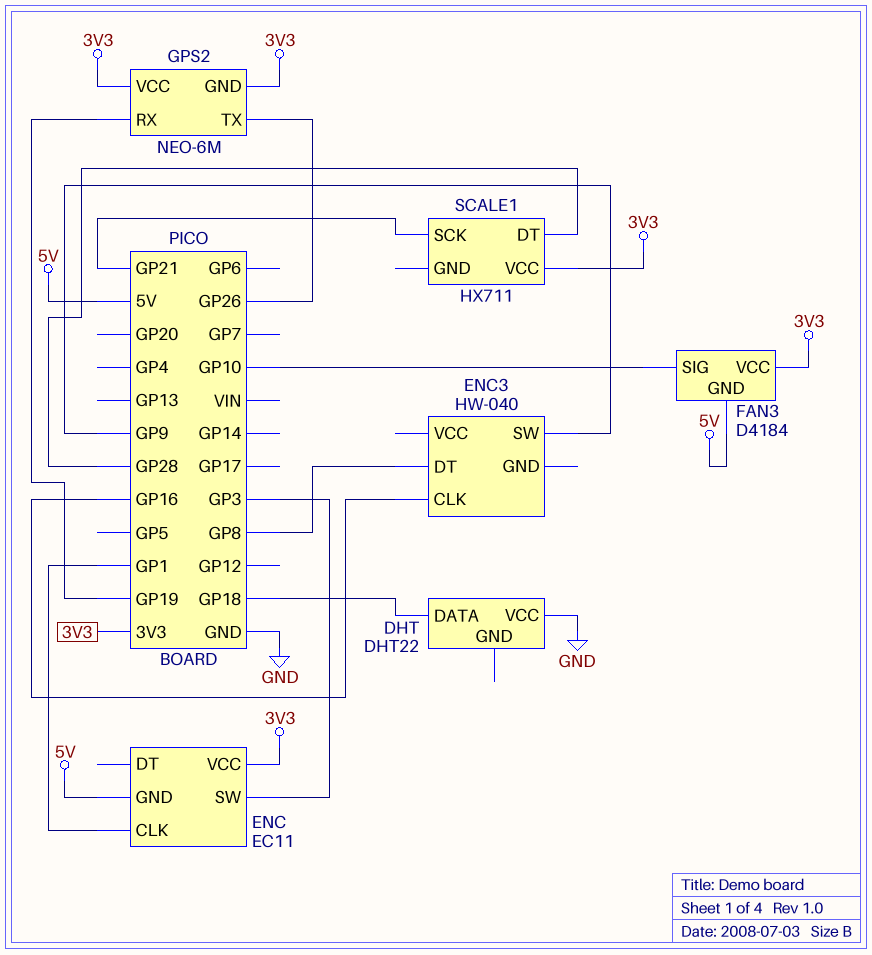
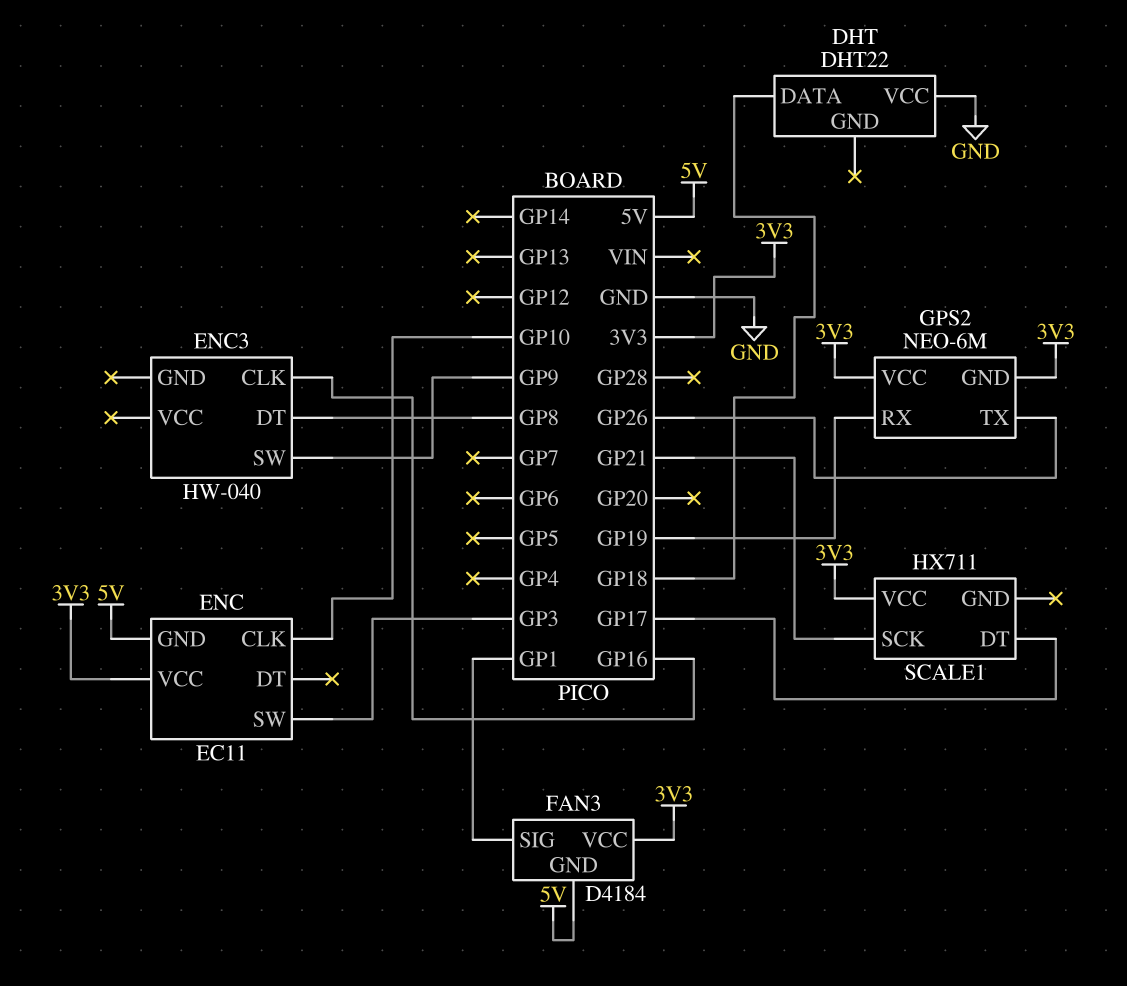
ENC pin CLK: GP1 -> GP10
FAN3 pin SIG: GP10 -> GP1
SCALE1 pin DT: GP28 -> GP17

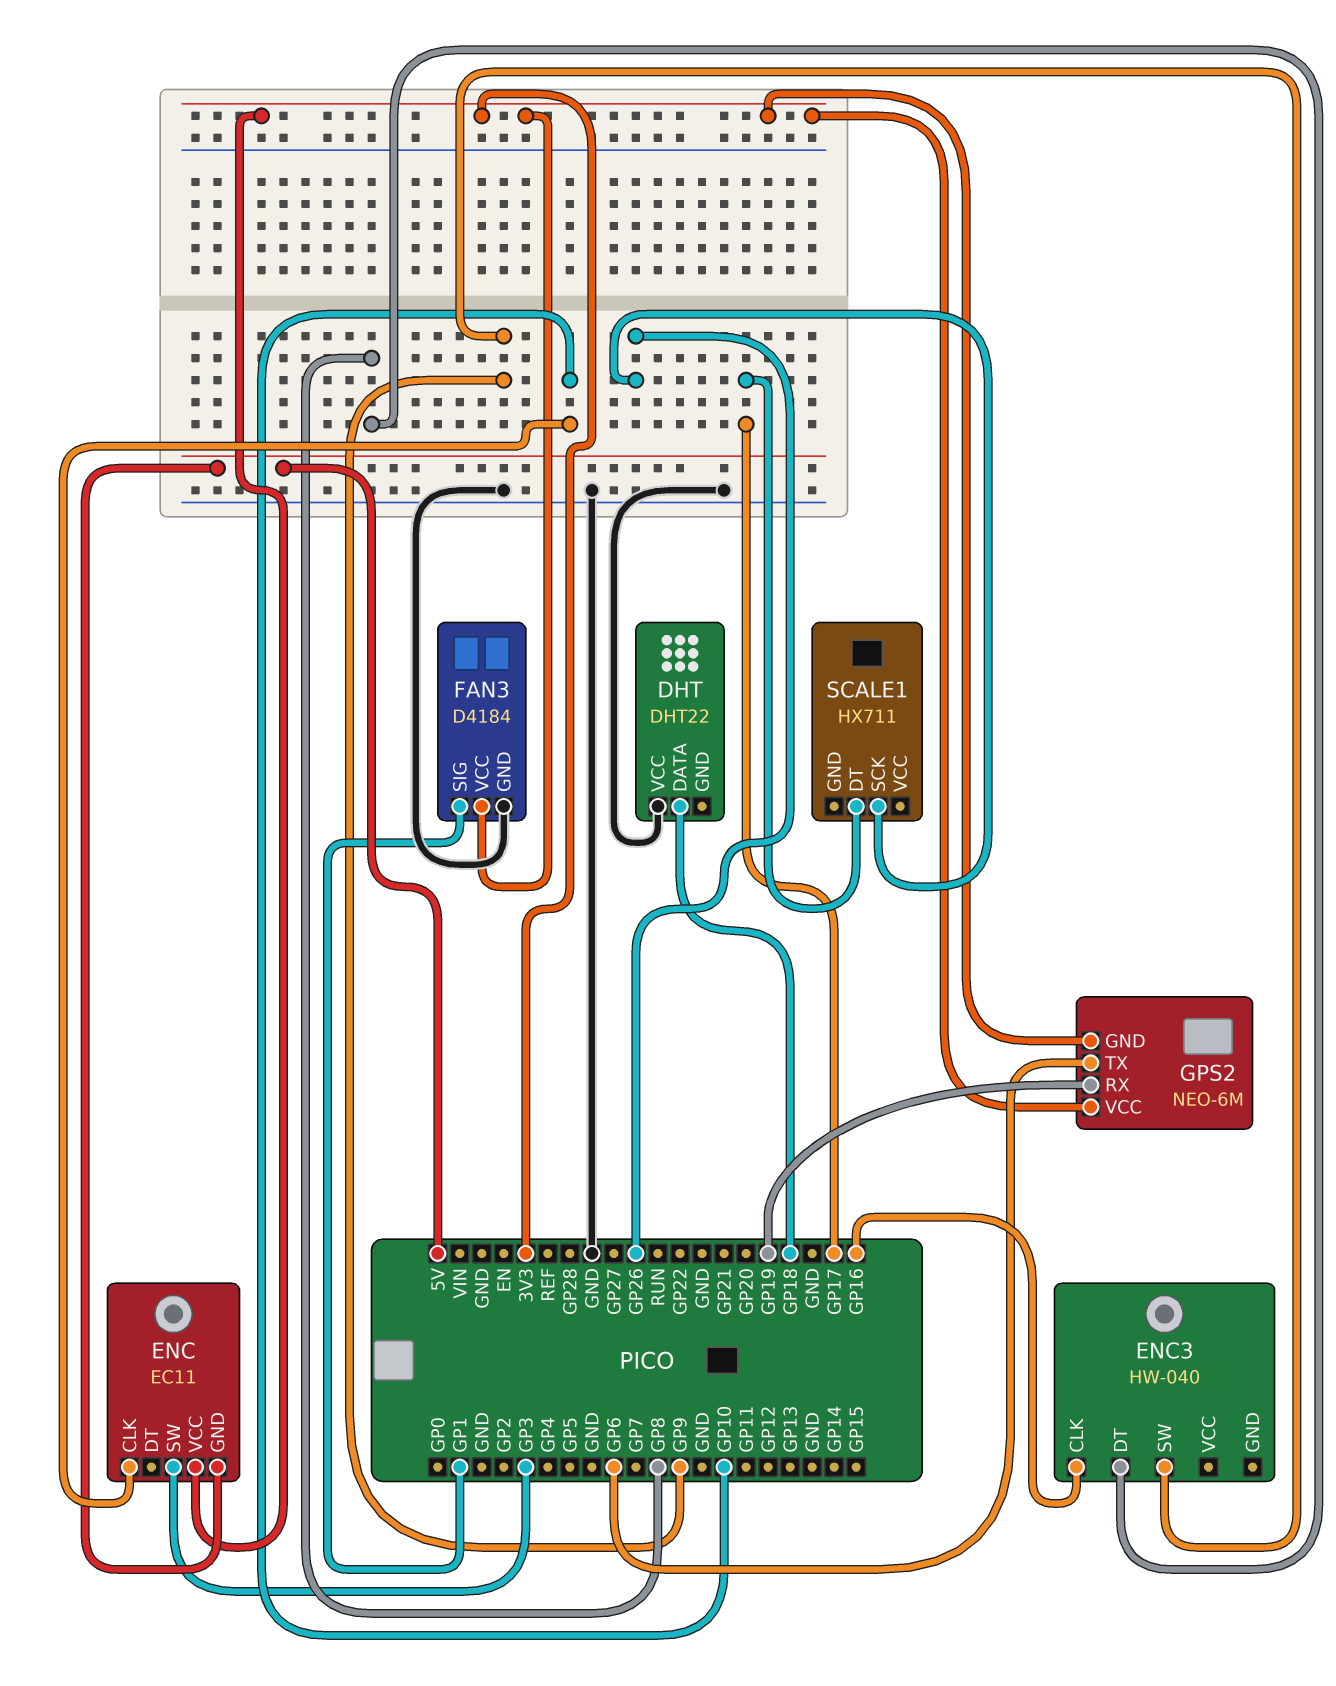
FAN3 pin GND: 5V -> GND
GPS2 pin TX: GP26 -> GP6
SCALE1 pin SCK: GP21 -> GP26
SCALE1 pin VCC: 3V3 -> none

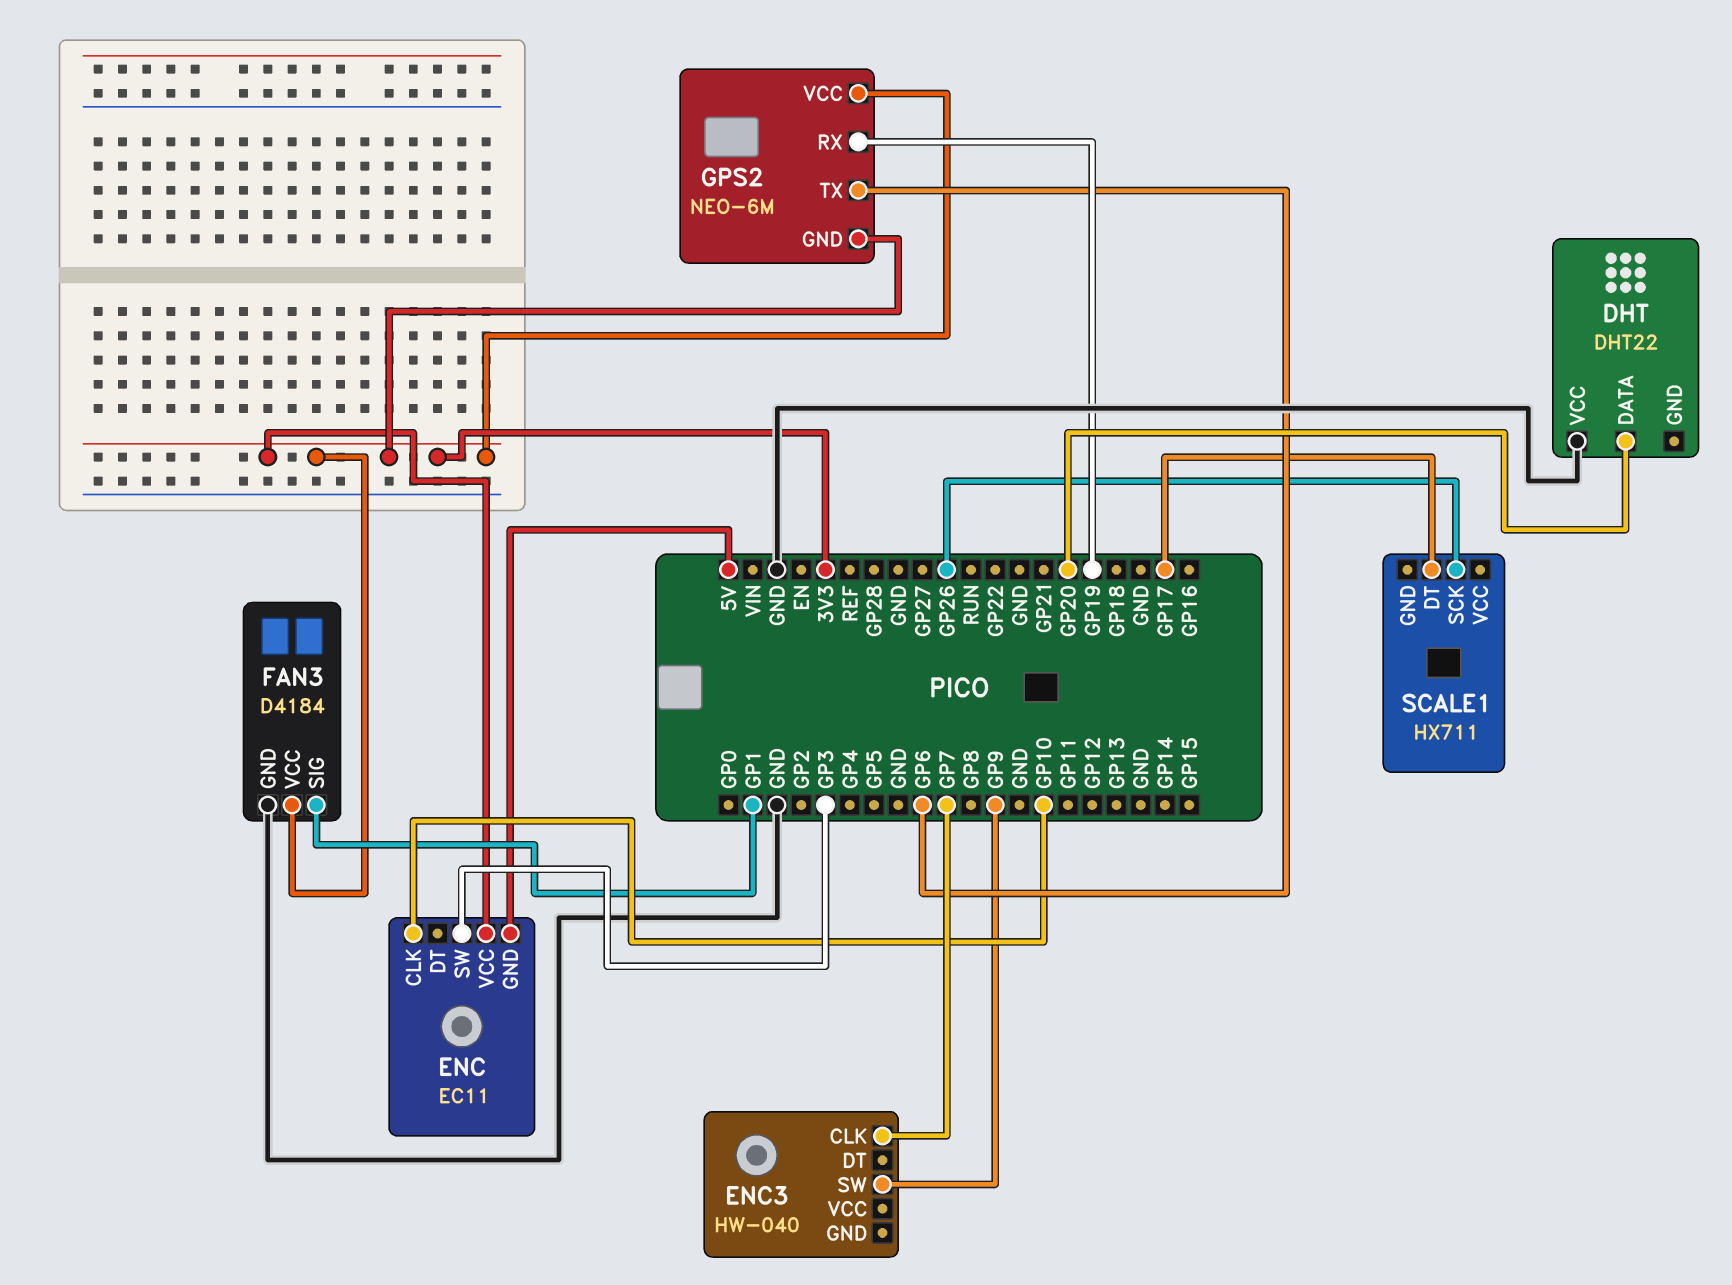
DHT pin DATA: GP18 -> GP20
ENC3 pin CLK: GP16 -> GP7
ENC3 pin DT: GP8 -> none

